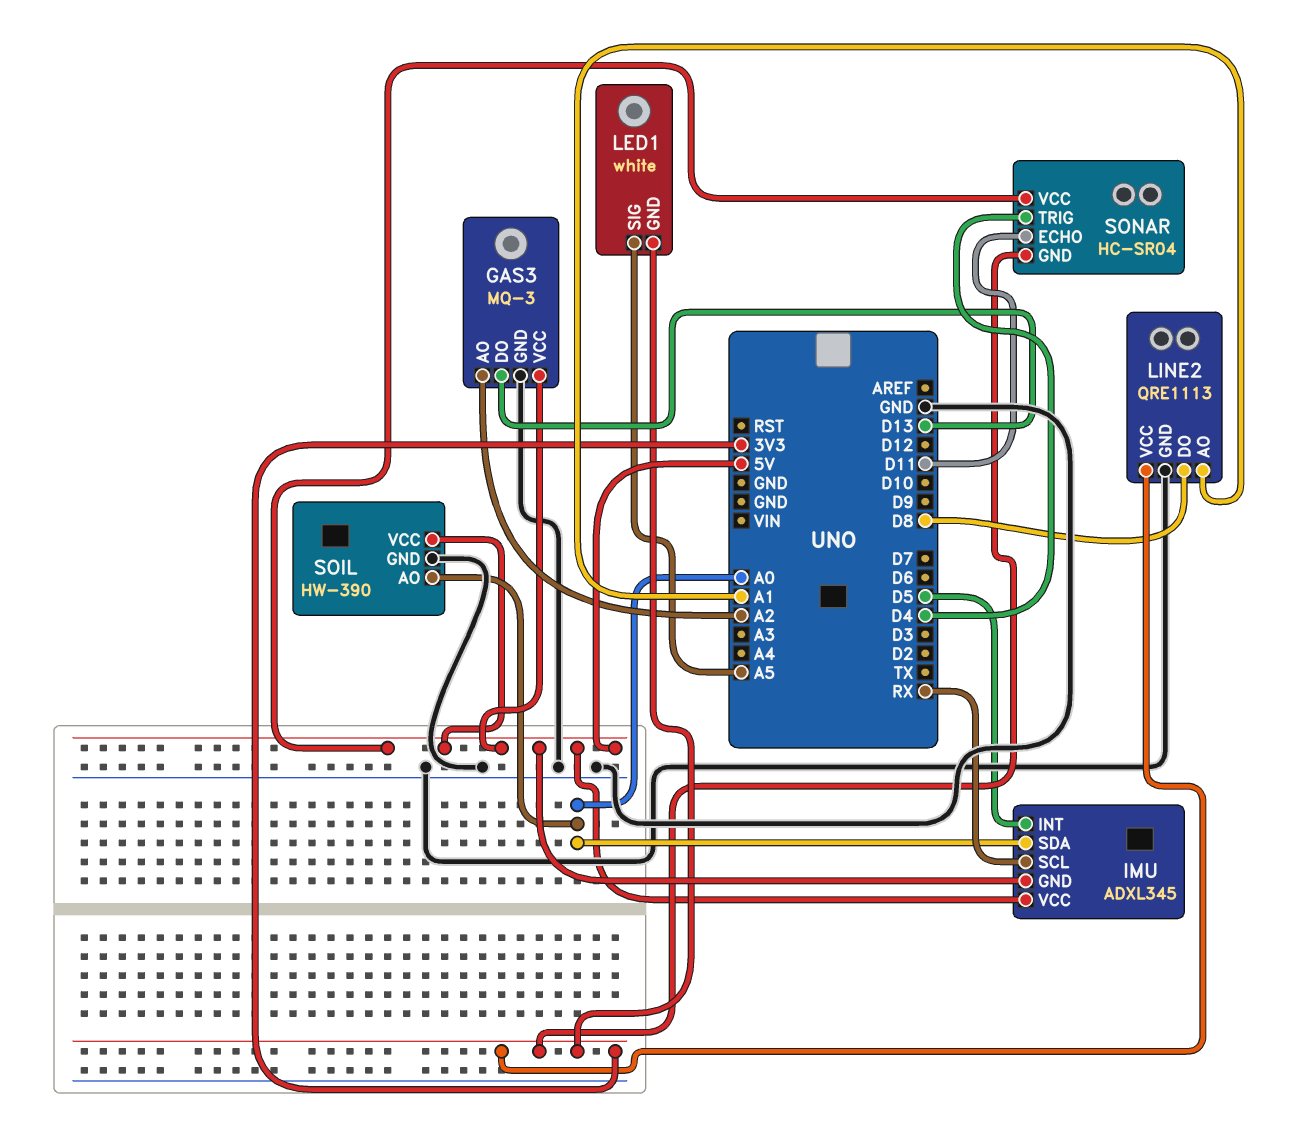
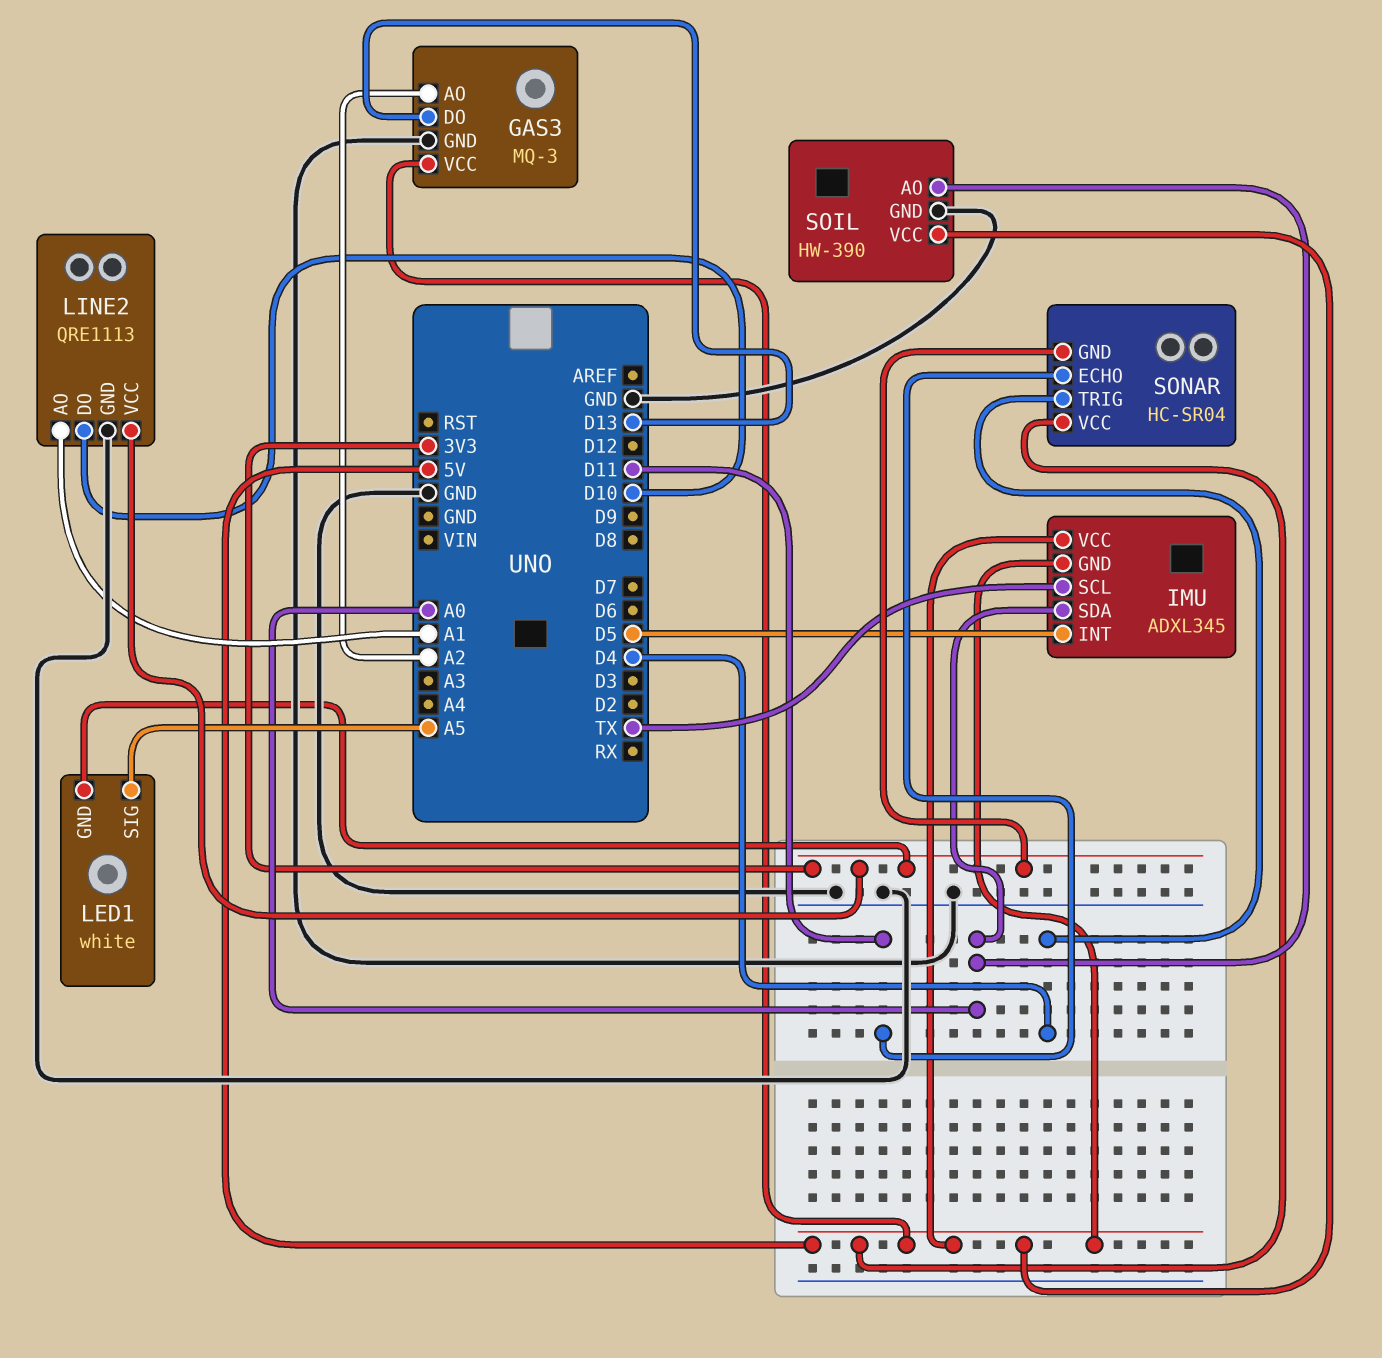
IMU pin SCL: RX -> TX
LINE2 pin DO: D8 -> D10

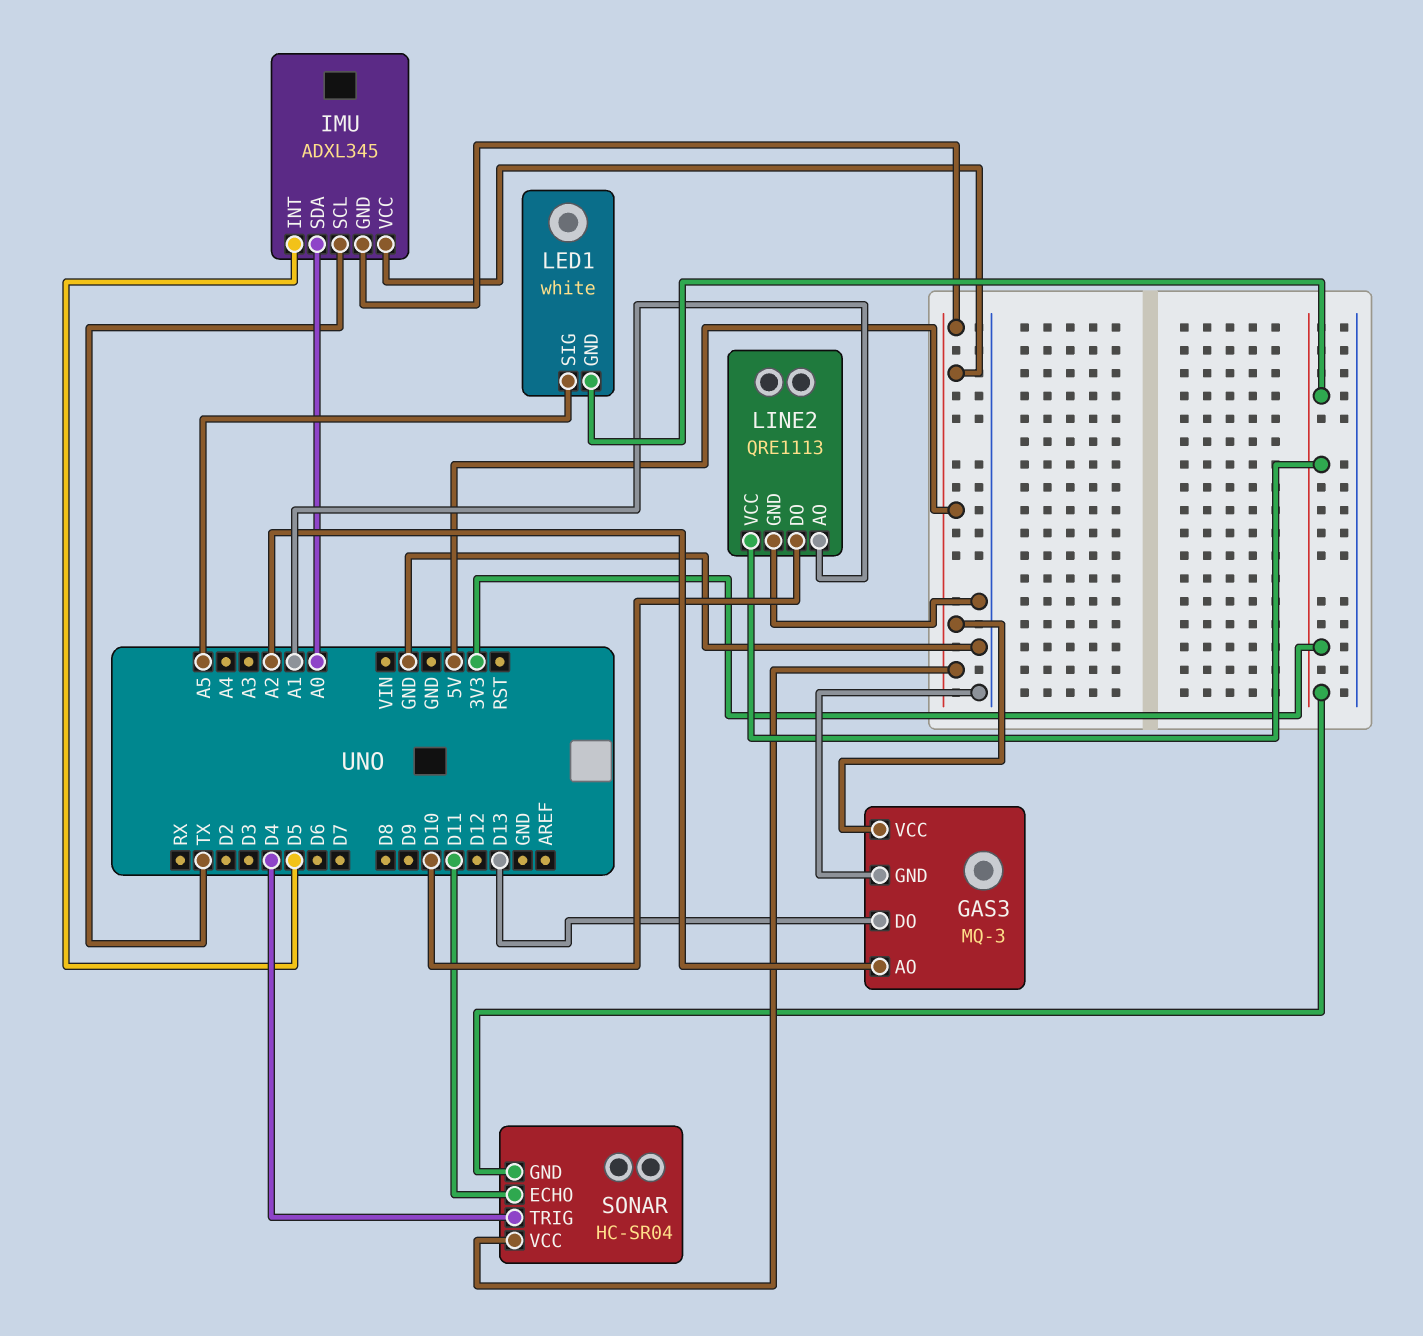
SOIL: HW-390 -> none
SOIL pin AO: A0 -> none
SOIL pin GND: GND -> none
SOIL pin VCC: 5V -> none

